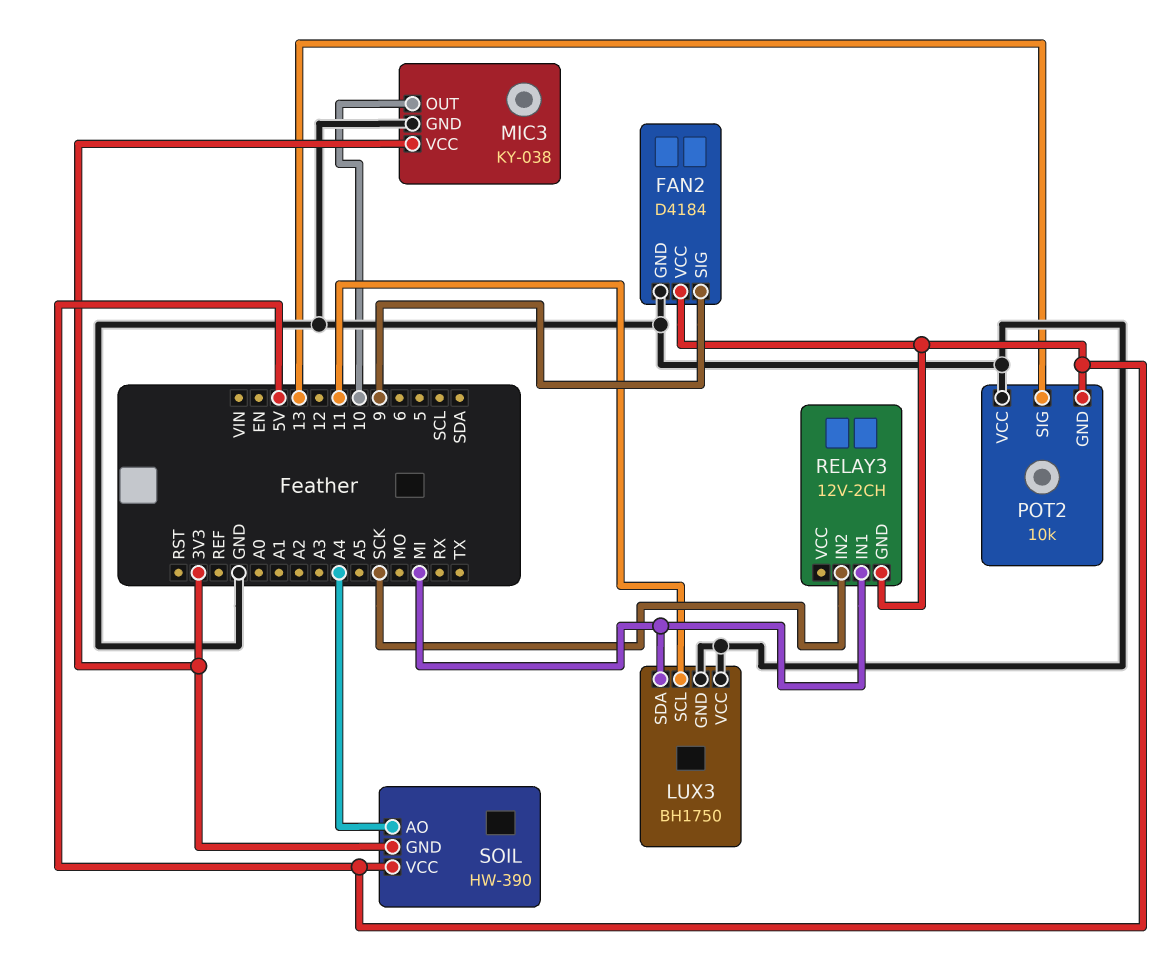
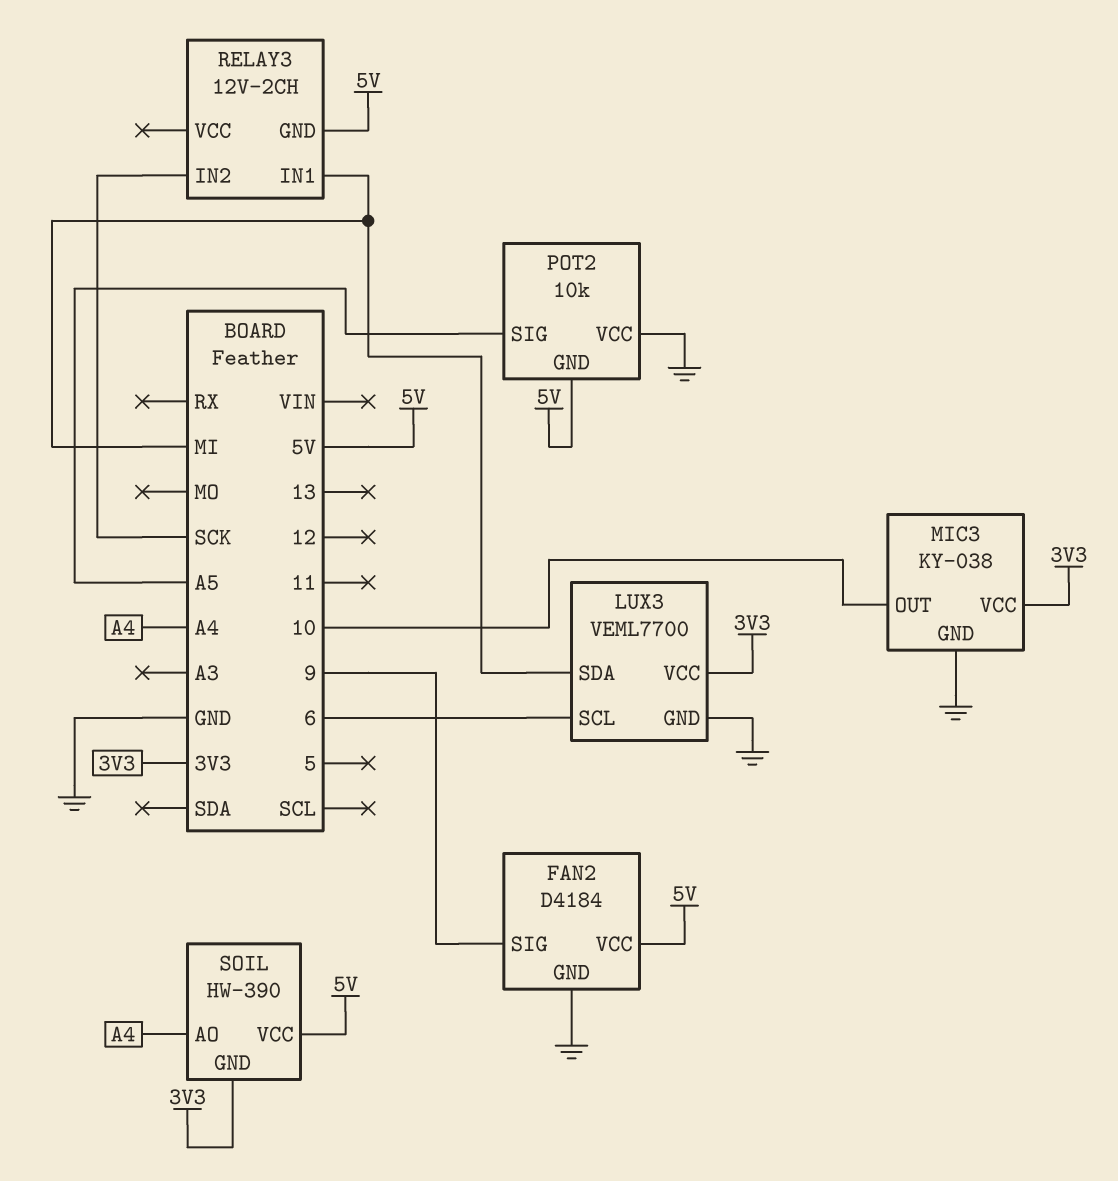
LUX3: BH1750 -> VEML7700
LUX3 pin SCL: 11 -> 6
LUX3 pin VCC: GND -> 3V3
POT2 pin SIG: 13 -> A5

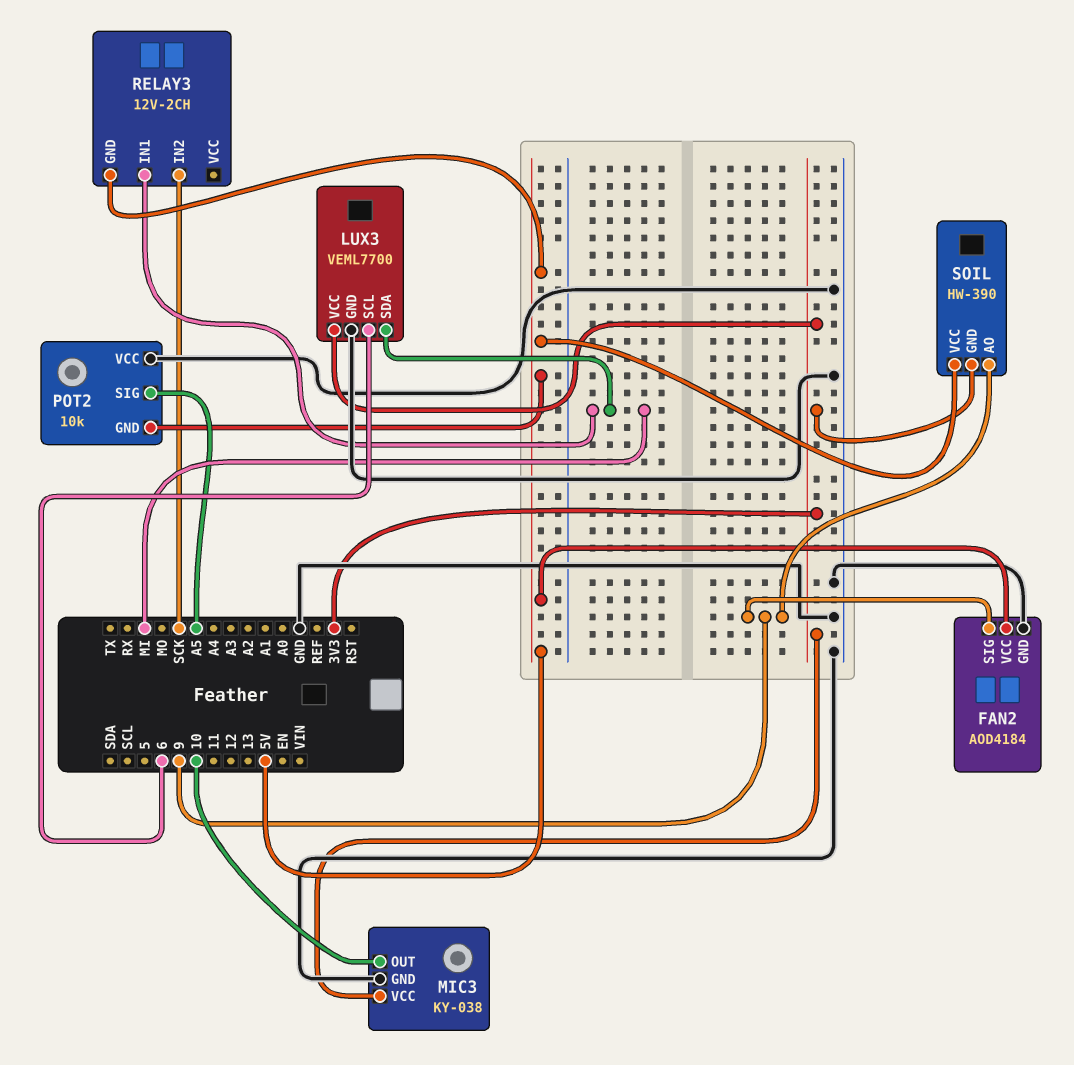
FAN2: D4184 -> AOD4184
SOIL pin AO: A4 -> 9

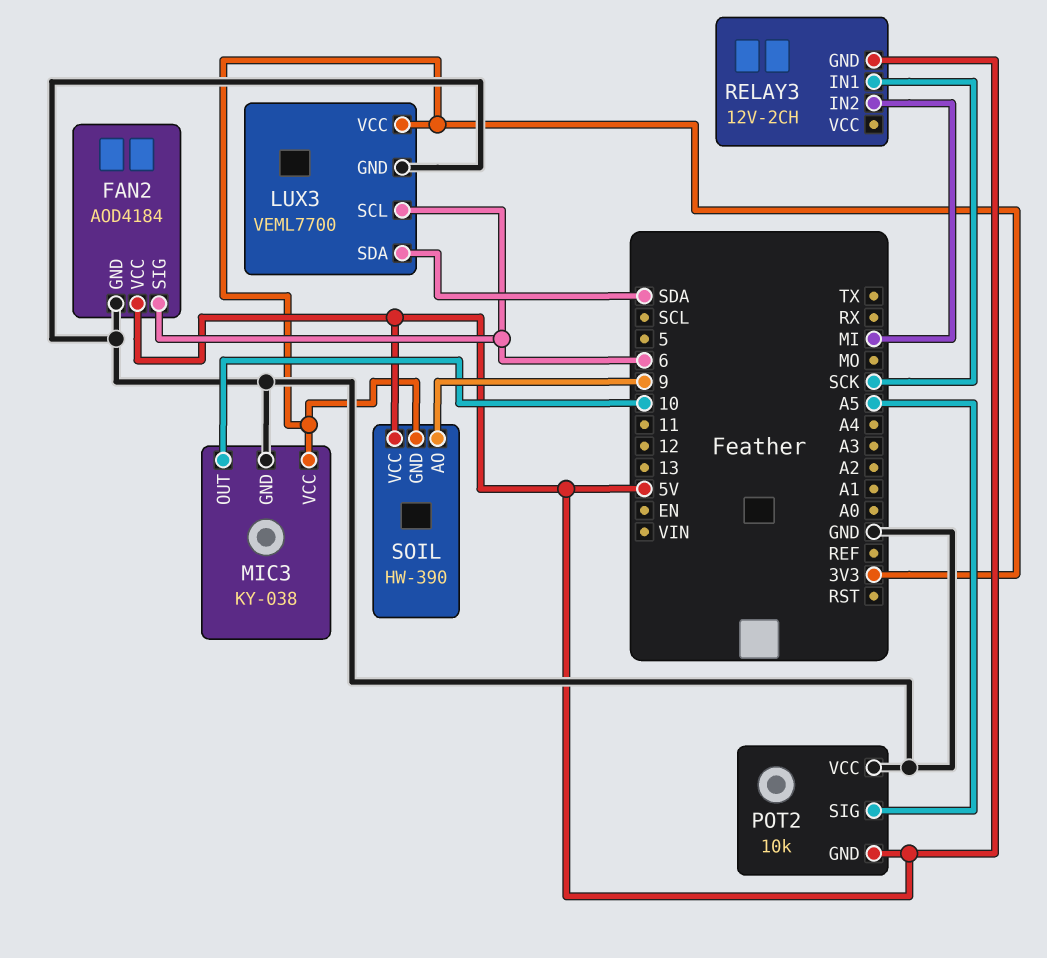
FAN2 pin SIG: 9 -> 6
LUX3 pin SDA: MI -> SDA
RELAY3 pin IN1: MI -> SCK
RELAY3 pin IN2: SCK -> MI

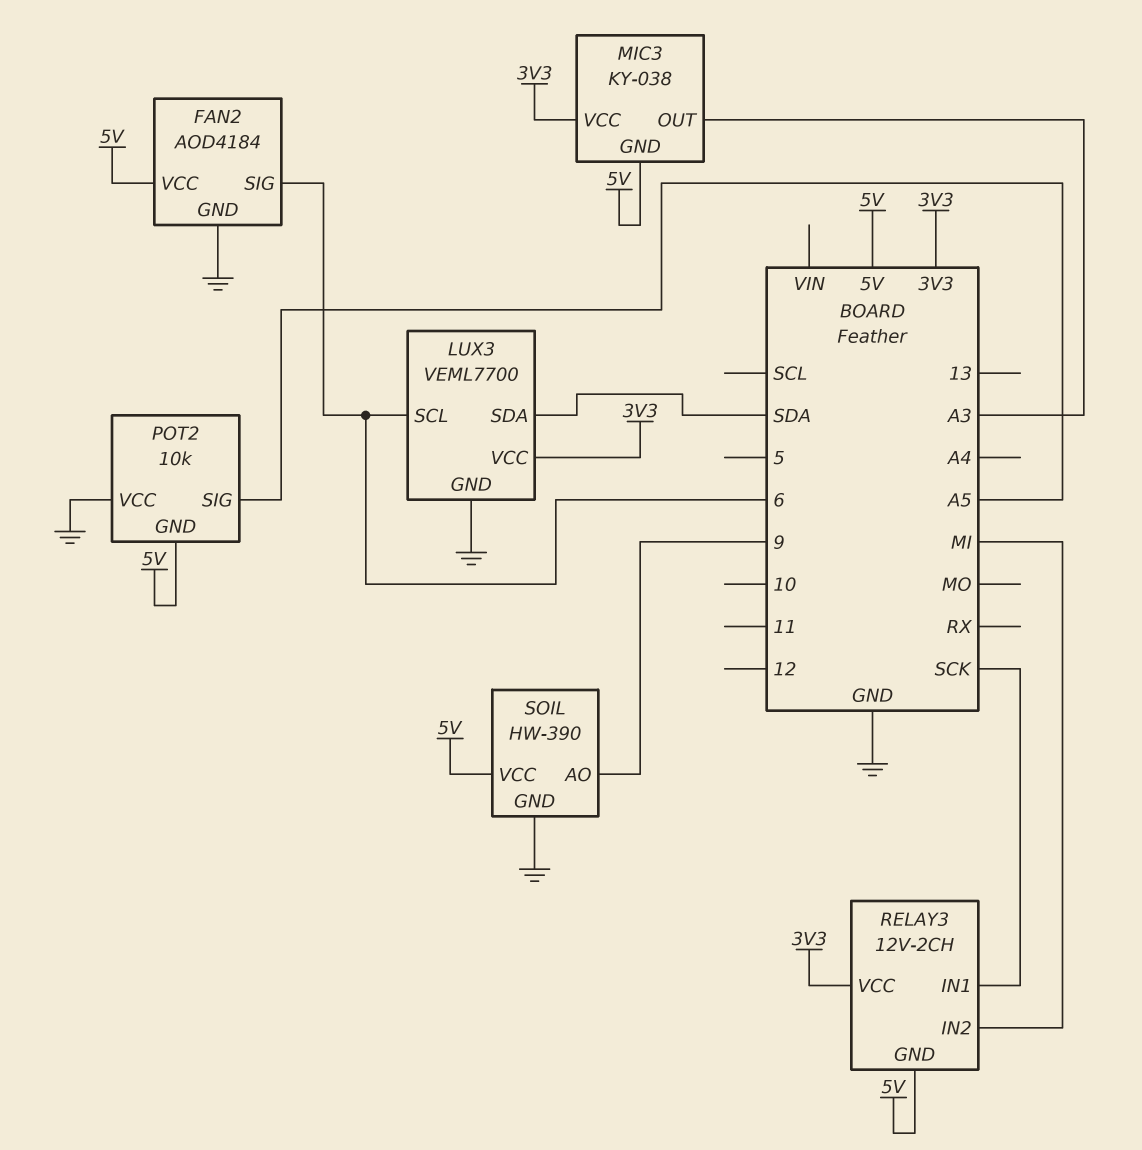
MIC3 pin GND: GND -> 5V
MIC3 pin OUT: 10 -> A3
RELAY3 pin VCC: none -> 3V3
SOIL pin GND: 3V3 -> GND

